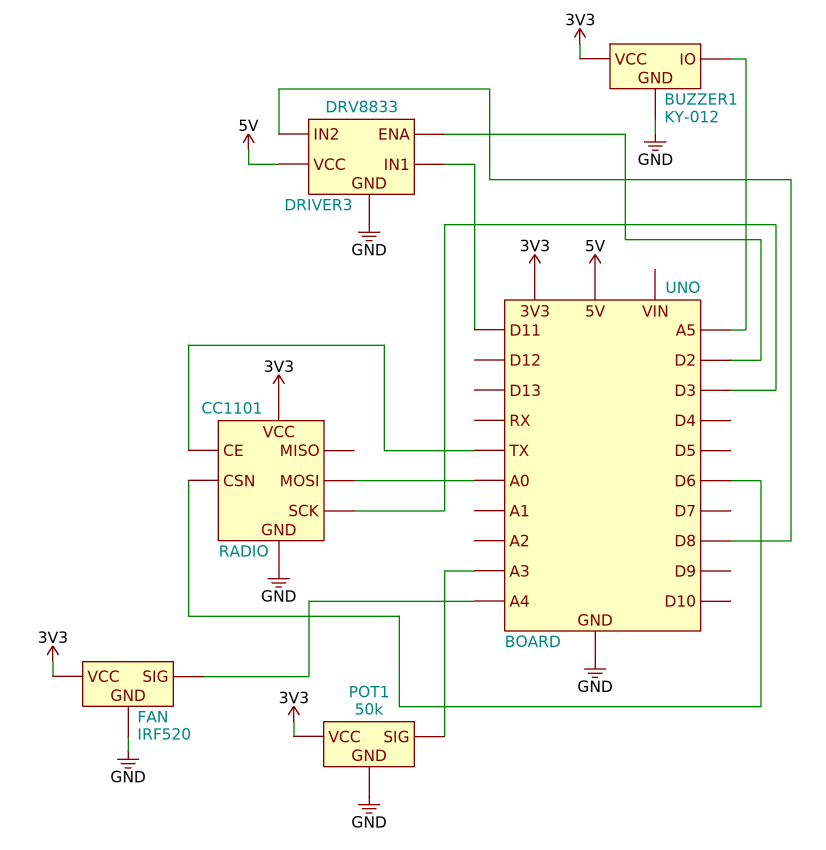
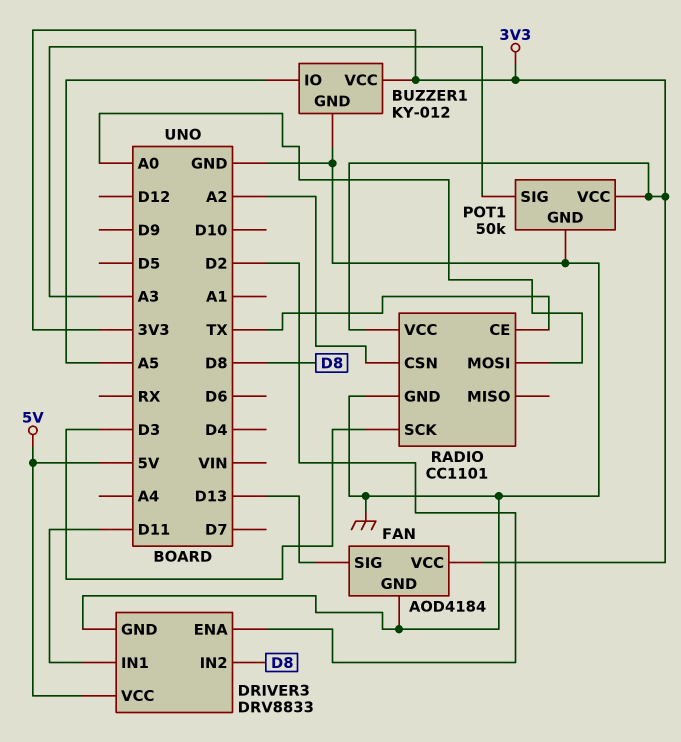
FAN: IRF520 -> AOD4184
FAN pin SIG: A4 -> D13
RADIO pin CSN: D6 -> A2

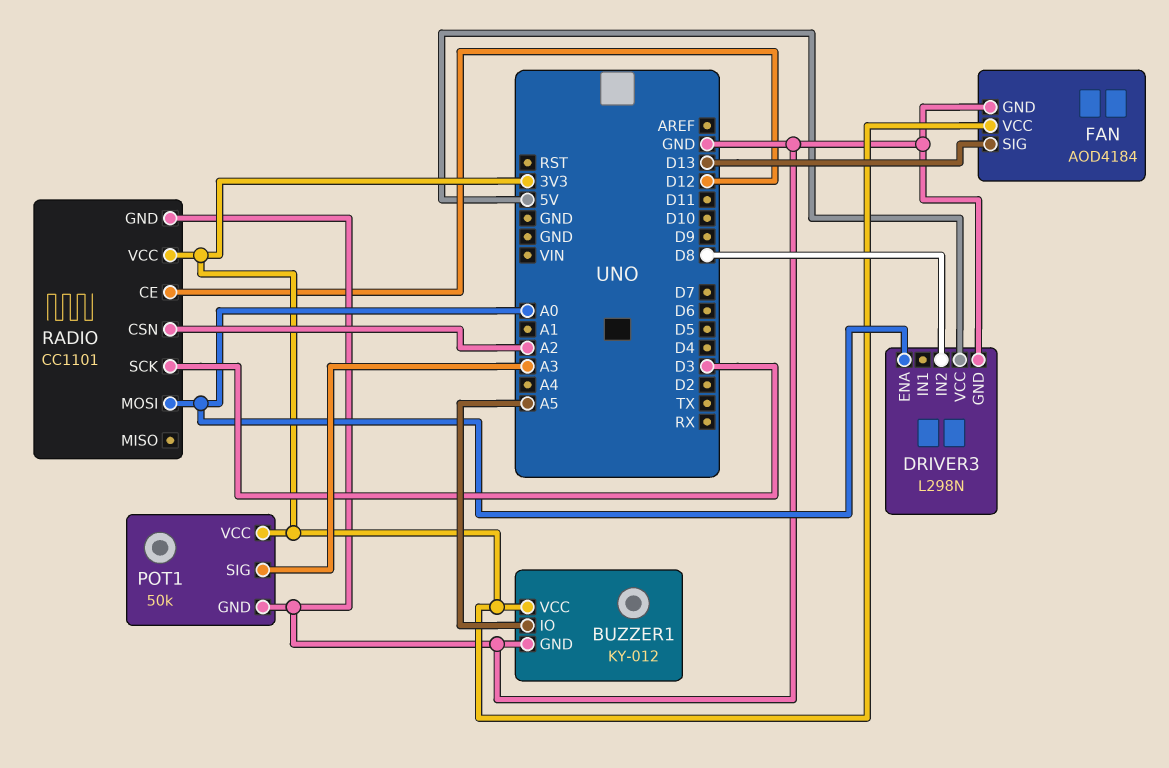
DRIVER3: DRV8833 -> L298N
DRIVER3 pin ENA: D2 -> A0
DRIVER3 pin IN1: D11 -> none
RADIO pin CE: TX -> D12

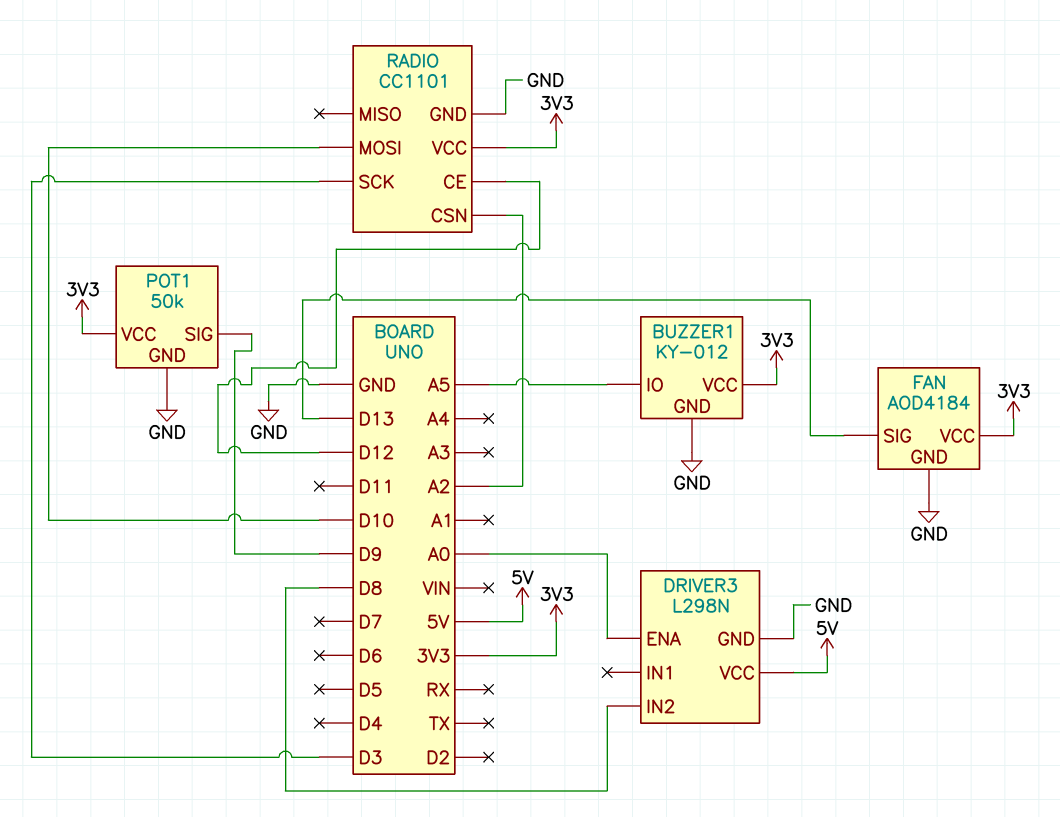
POT1 pin SIG: A3 -> D9
RADIO pin MOSI: A0 -> D10

